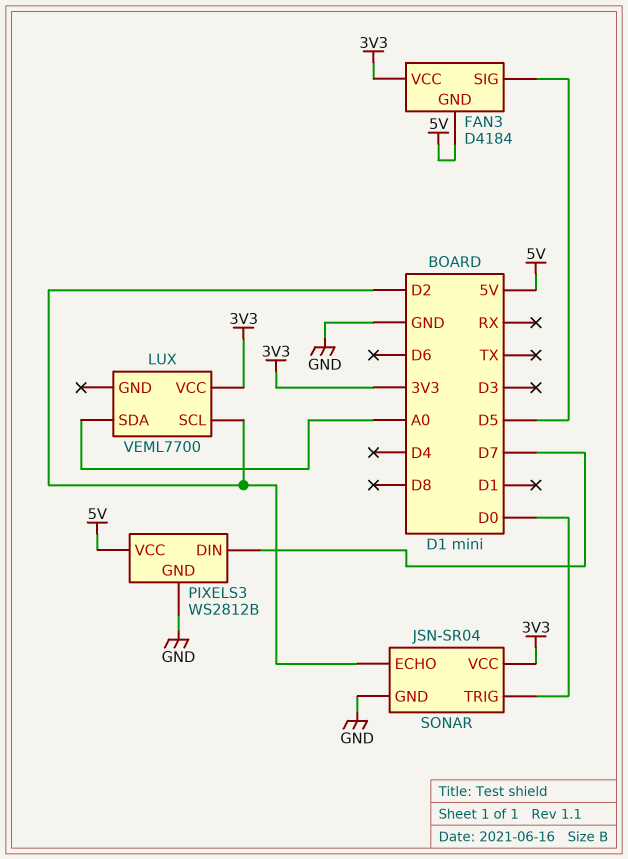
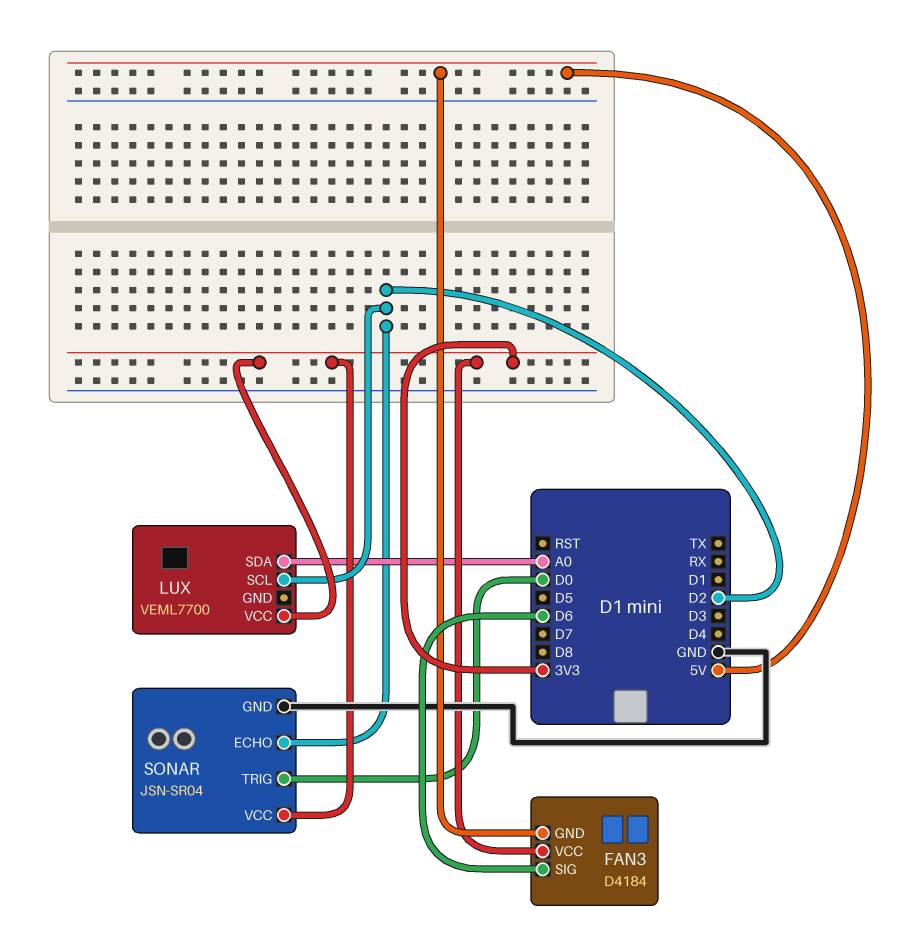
FAN3 pin SIG: D5 -> D6
PIXELS3: WS2812B -> none
PIXELS3 pin DIN: D7 -> none
PIXELS3 pin GND: GND -> none
PIXELS3 pin VCC: 5V -> none

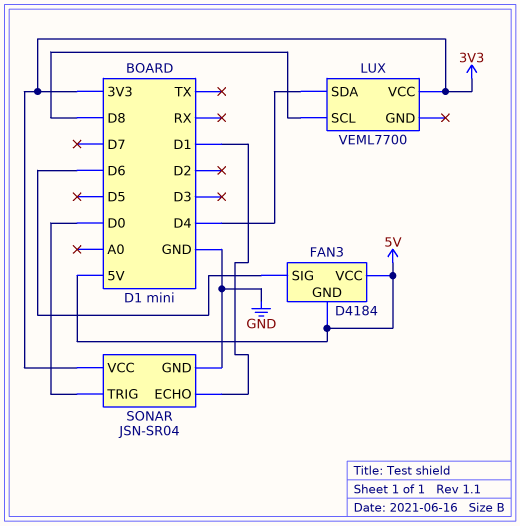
FAN3 pin VCC: 3V3 -> 5V
LUX pin SCL: D2 -> D8
LUX pin SDA: A0 -> D4
SONAR pin ECHO: D2 -> D1

